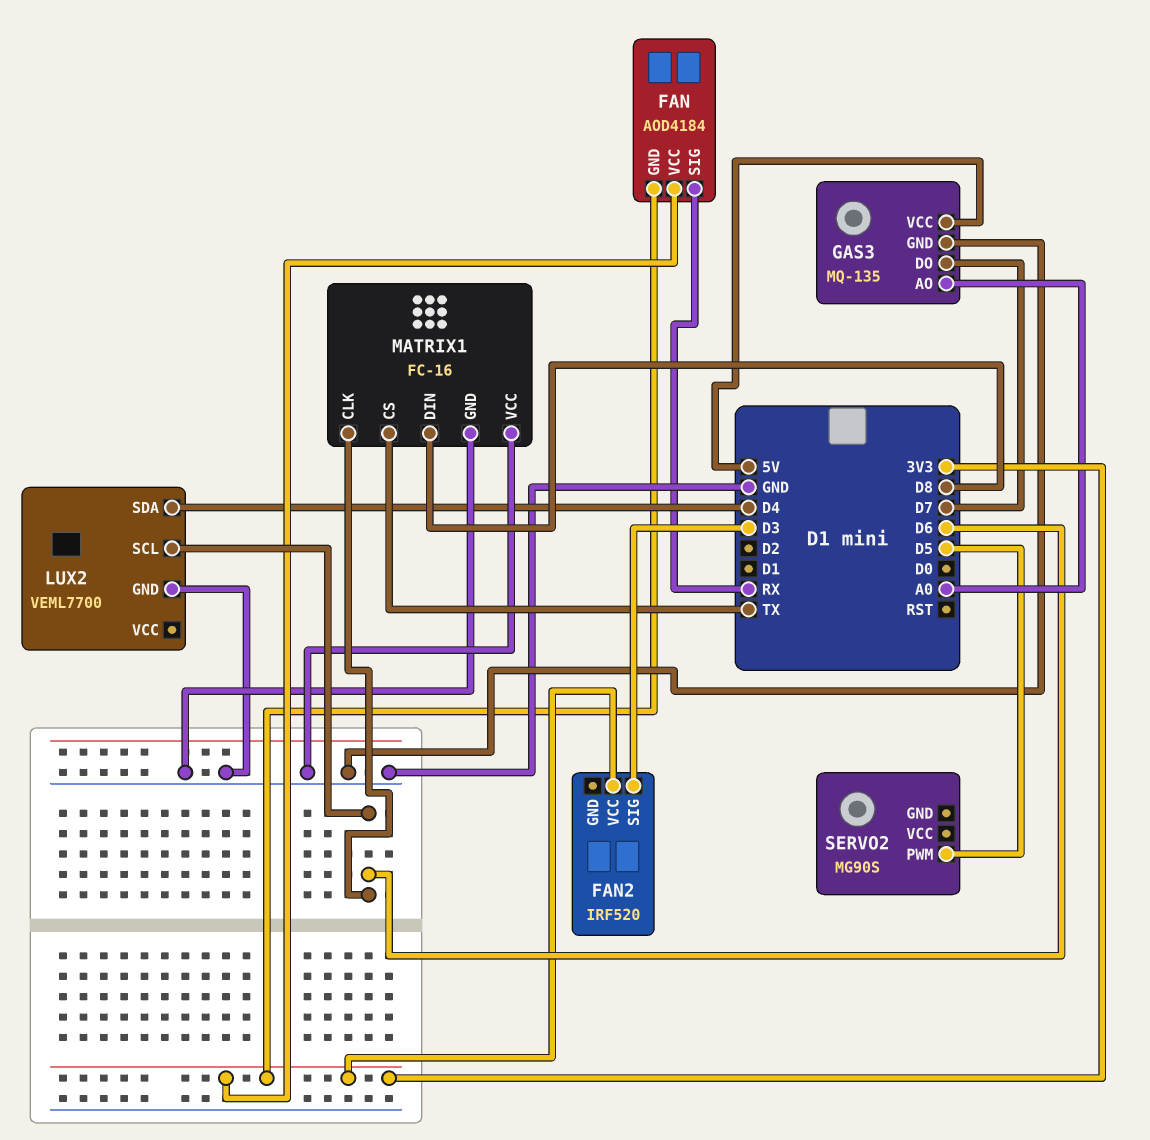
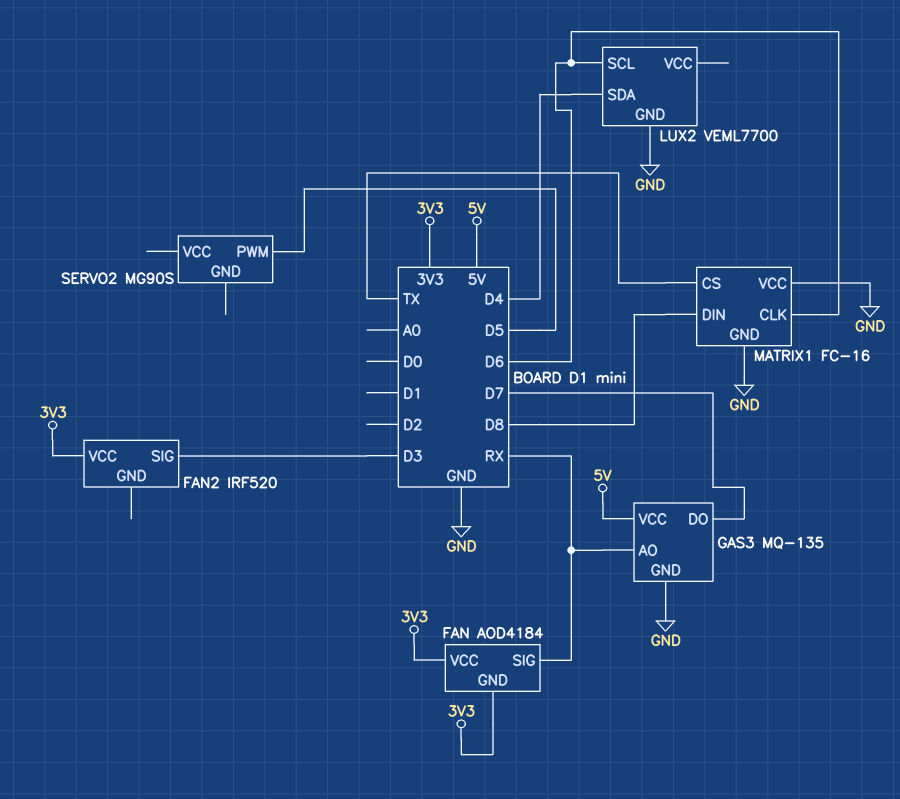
GAS3 pin AO: A0 -> RX

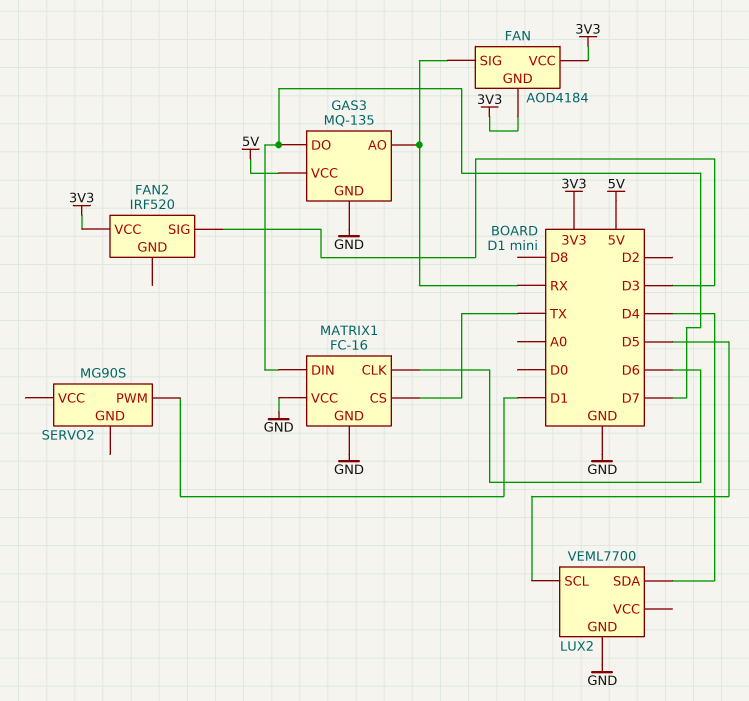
LUX2 pin SCL: D6 -> D5
MATRIX1 pin DIN: D8 -> D7
SERVO2 pin PWM: D5 -> D1

